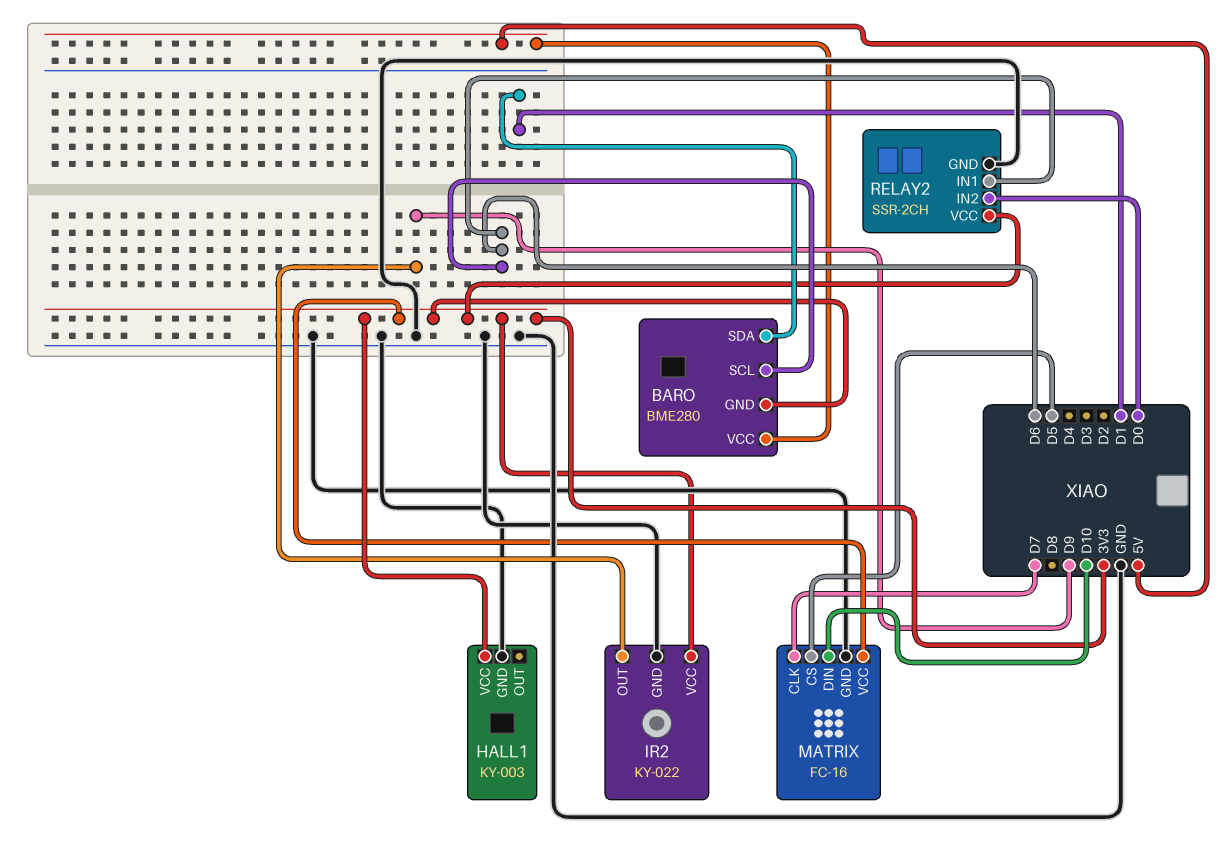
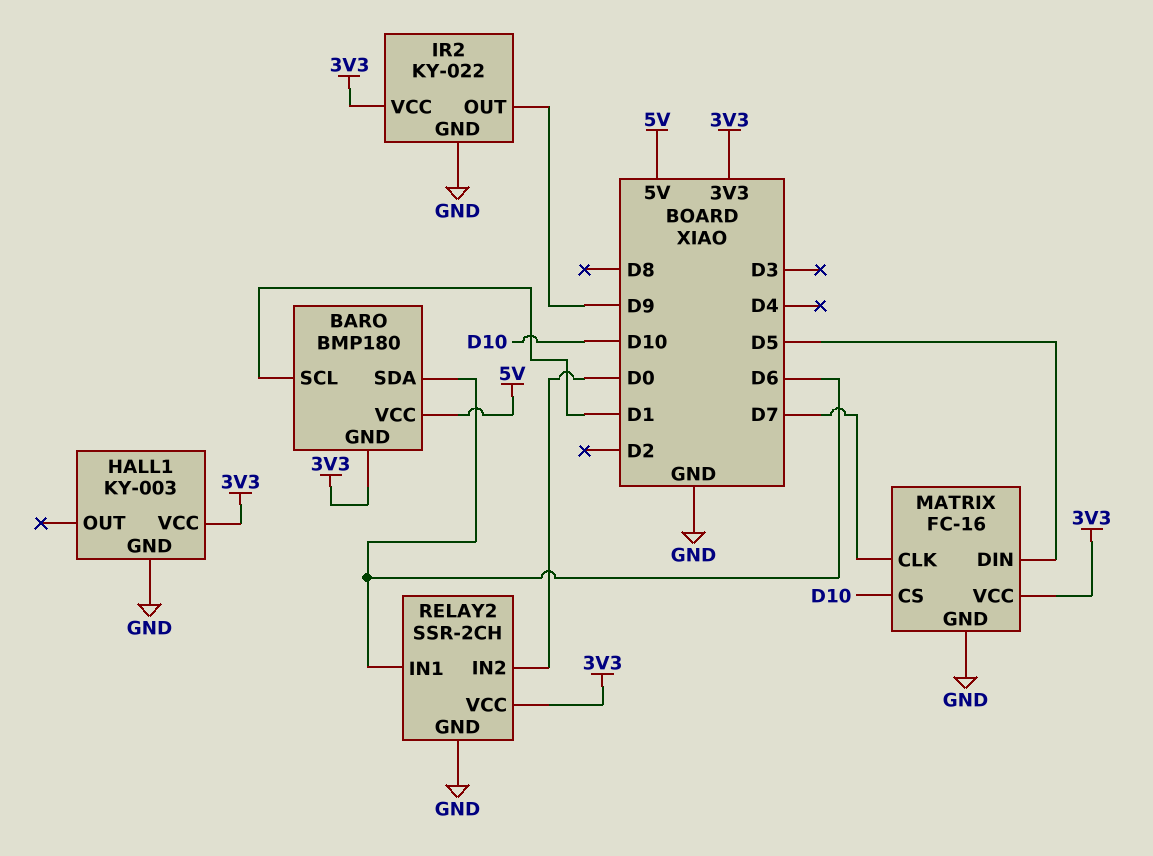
BARO: BME280 -> BMP180
BARO pin SCL: D6 -> D1
BARO pin SDA: D1 -> D6
MATRIX pin CS: D5 -> D10
MATRIX pin DIN: D10 -> D5

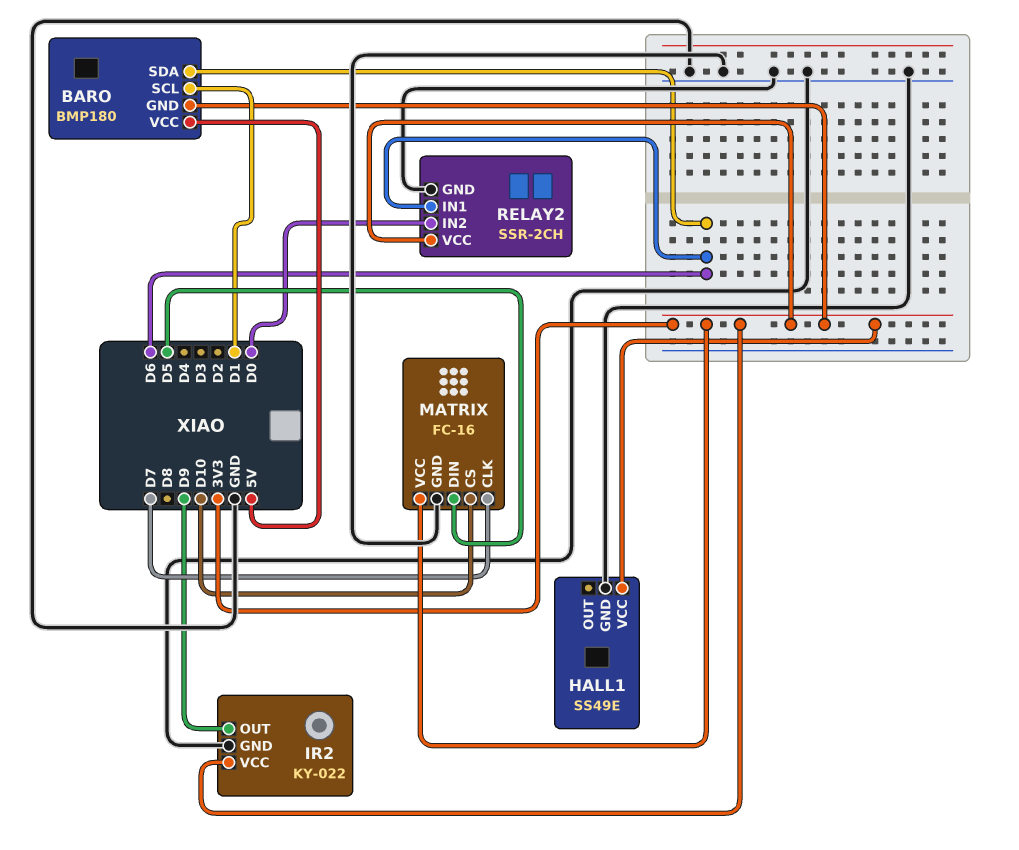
HALL1: KY-003 -> SS49E

